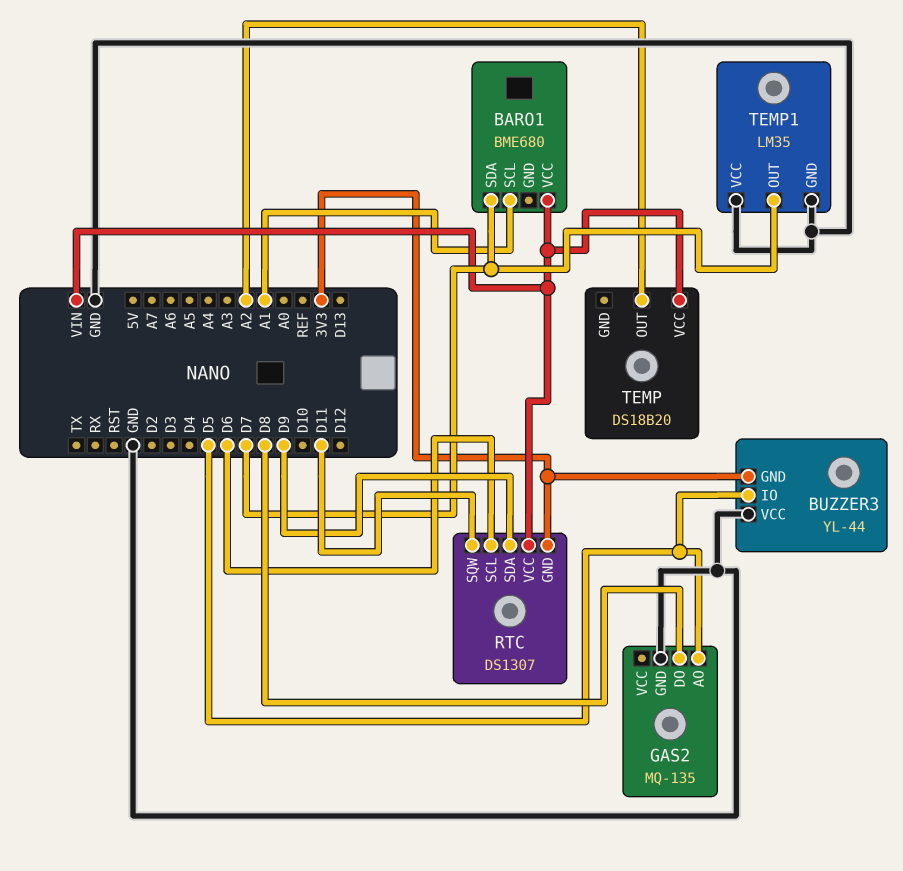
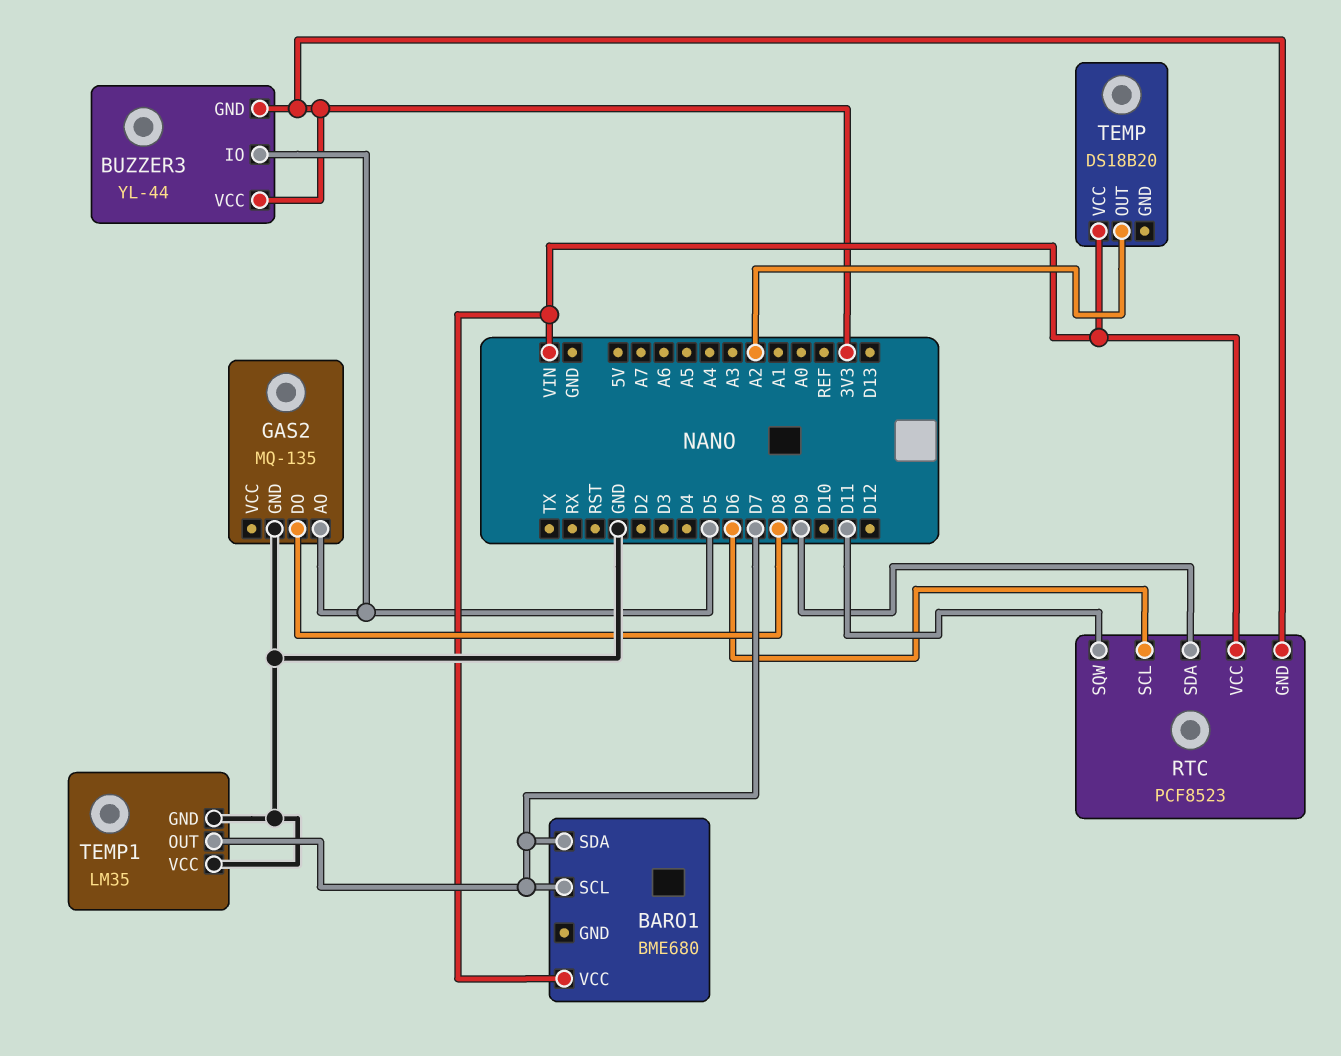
BARO1 pin SCL: A1 -> D7
BUZZER3 pin VCC: GND -> 3V3
RTC: DS1307 -> PCF8523

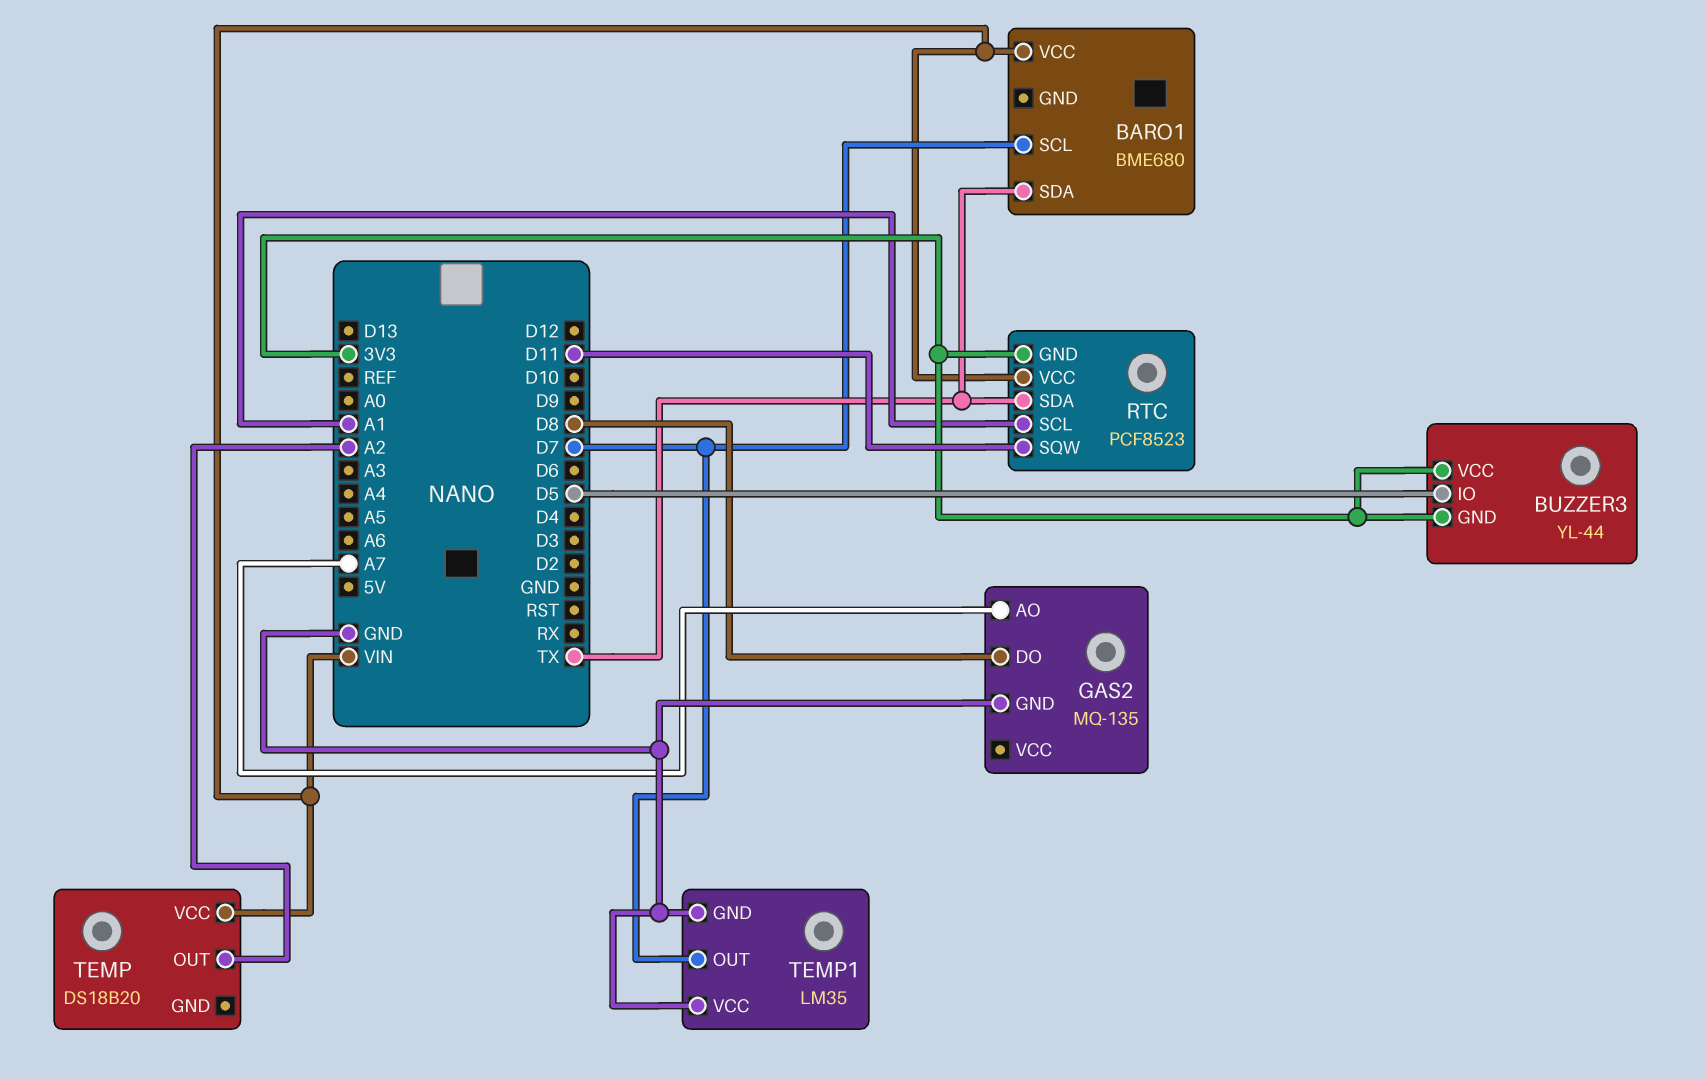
BARO1 pin SDA: D7 -> TX
GAS2 pin AO: D5 -> A7
RTC pin SCL: D6 -> A1
RTC pin SDA: D9 -> TX

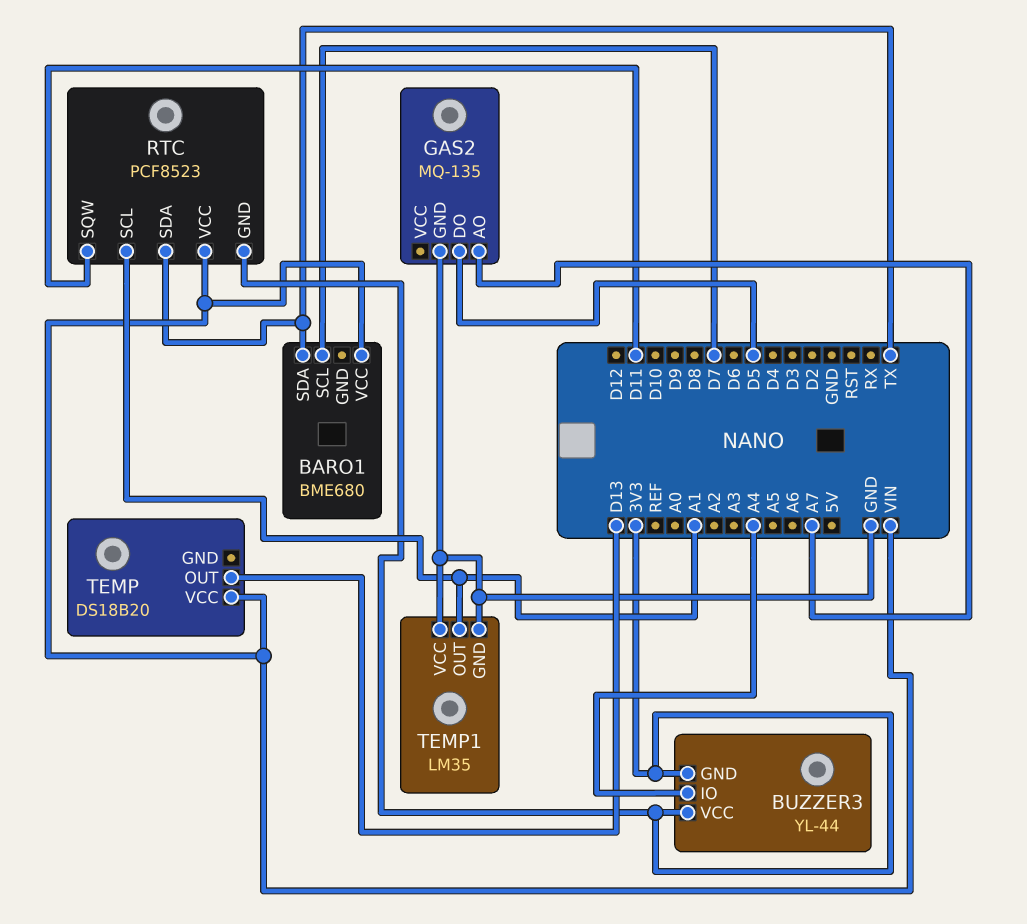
BUZZER3 pin IO: D5 -> A4
GAS2 pin DO: D8 -> D5
TEMP pin OUT: A2 -> D13
TEMP1 pin OUT: D7 -> A1

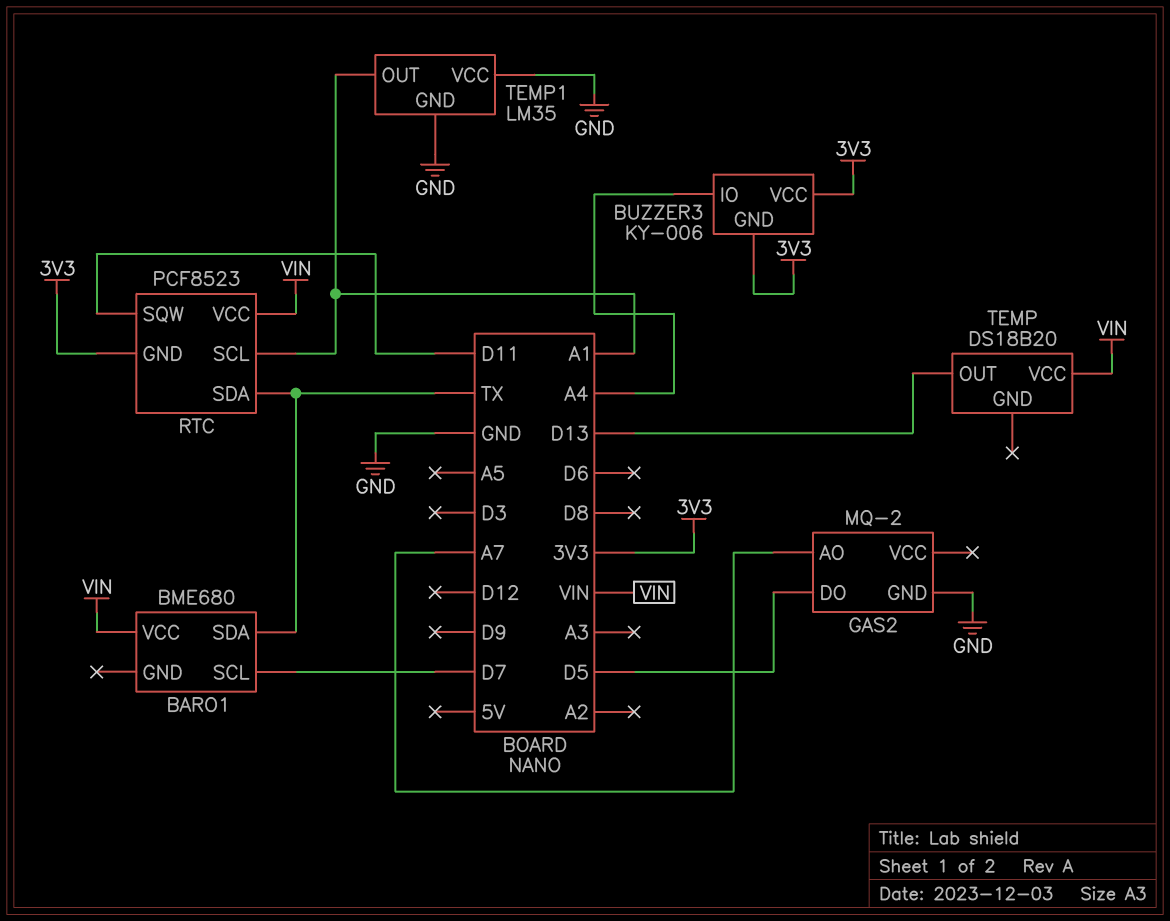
BUZZER3: YL-44 -> KY-006
GAS2: MQ-135 -> MQ-2

